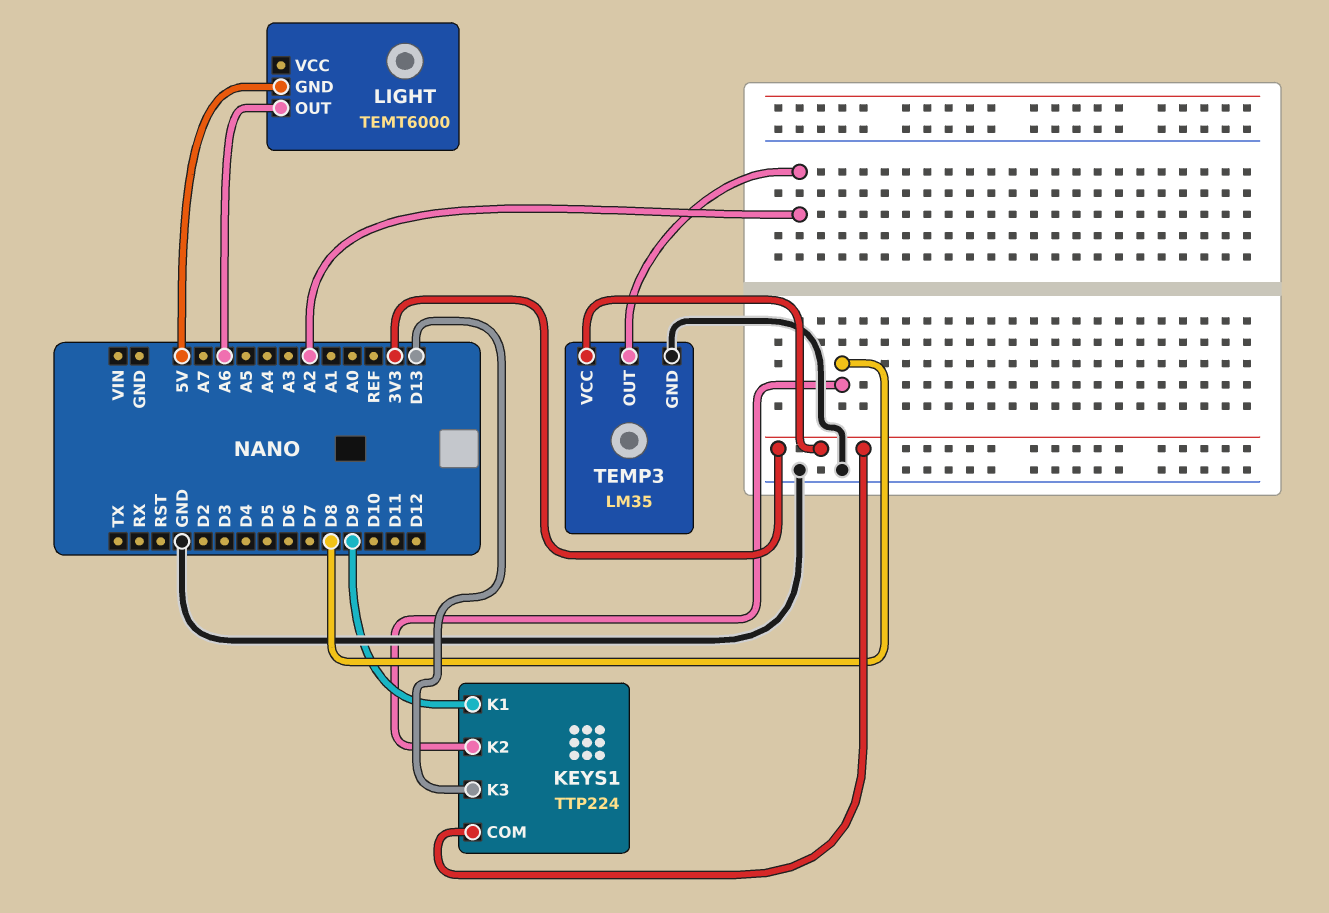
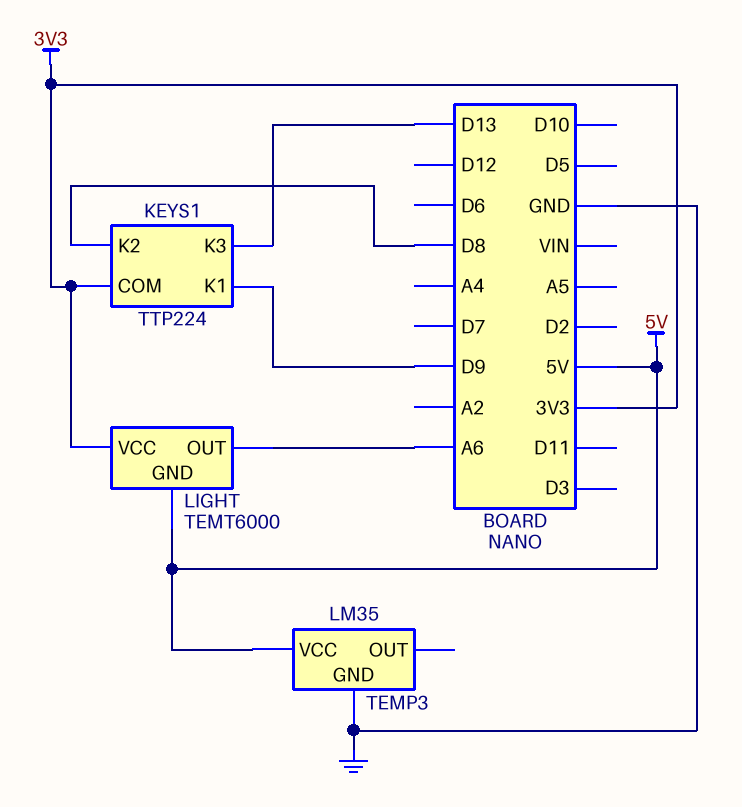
LIGHT pin VCC: none -> 3V3
TEMP3 pin OUT: A2 -> none
TEMP3 pin VCC: 3V3 -> 5V

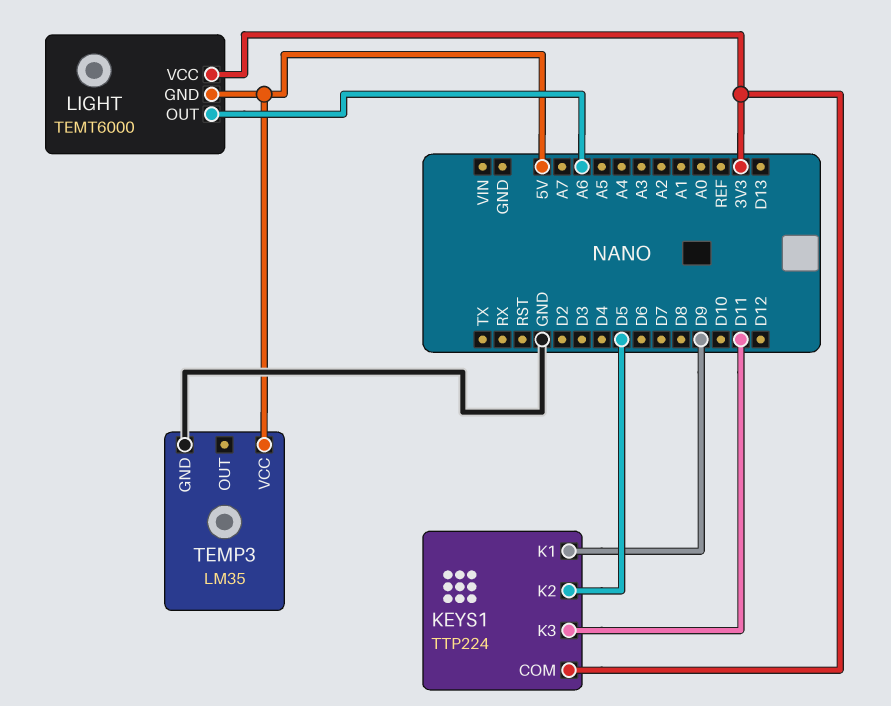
KEYS1 pin K2: D8 -> D5
KEYS1 pin K3: D13 -> D11

